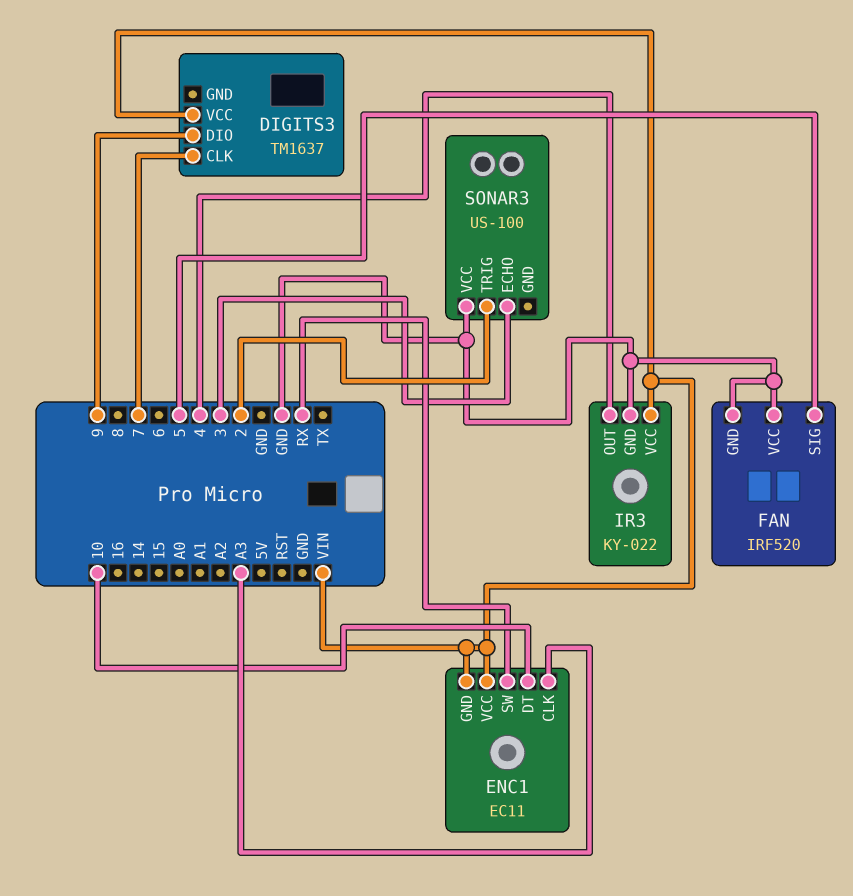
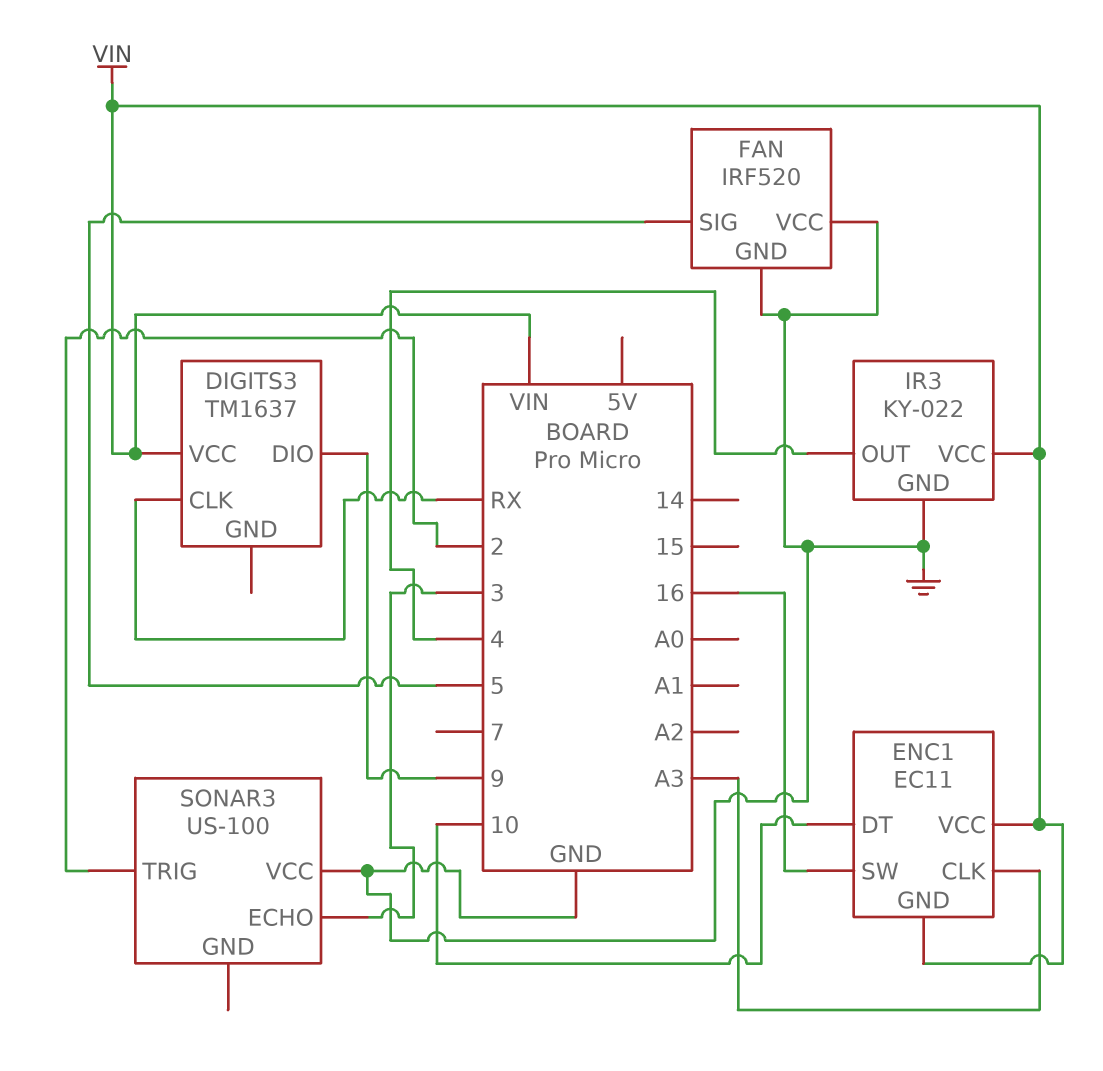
DIGITS3 pin CLK: 7 -> RX
ENC1 pin SW: RX -> 16

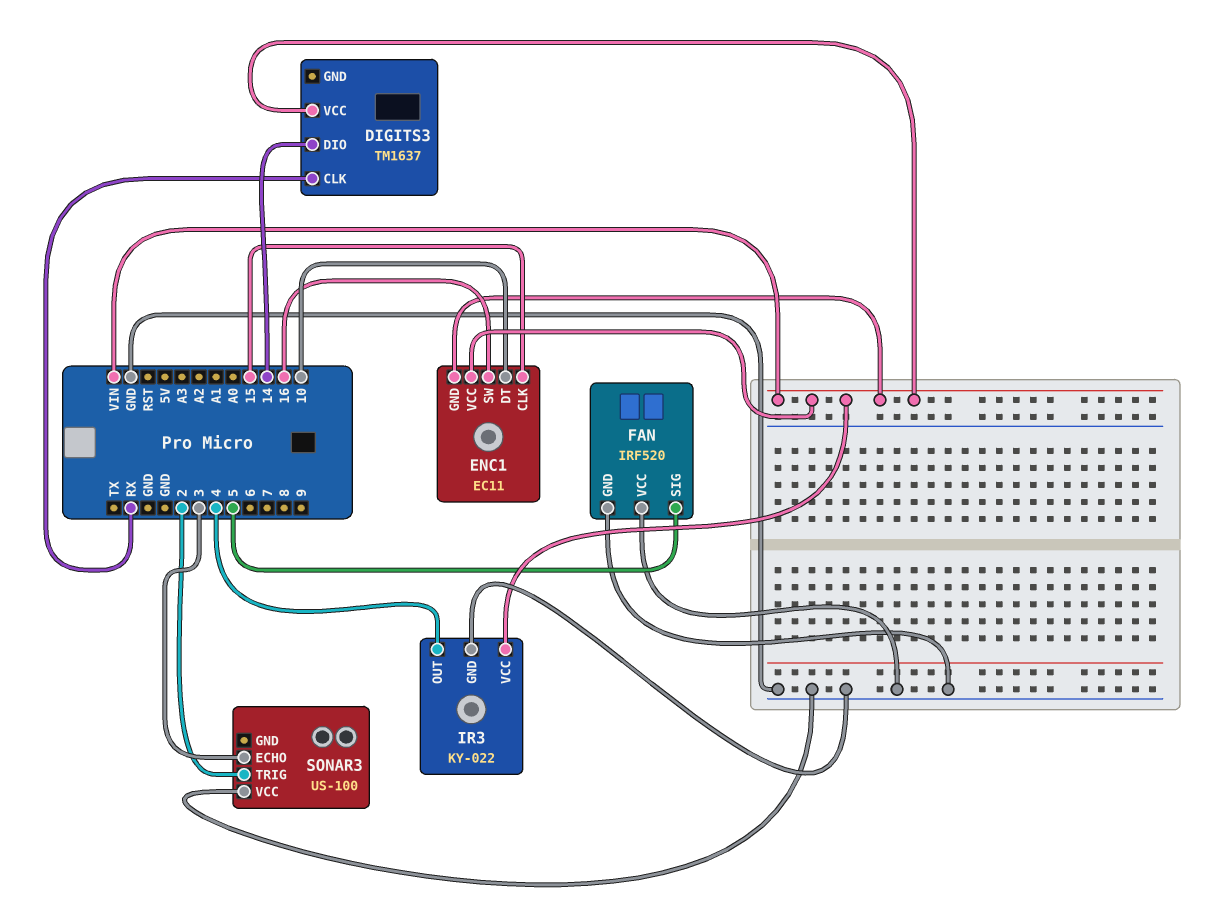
DIGITS3 pin DIO: 9 -> 14
ENC1 pin CLK: A3 -> 15

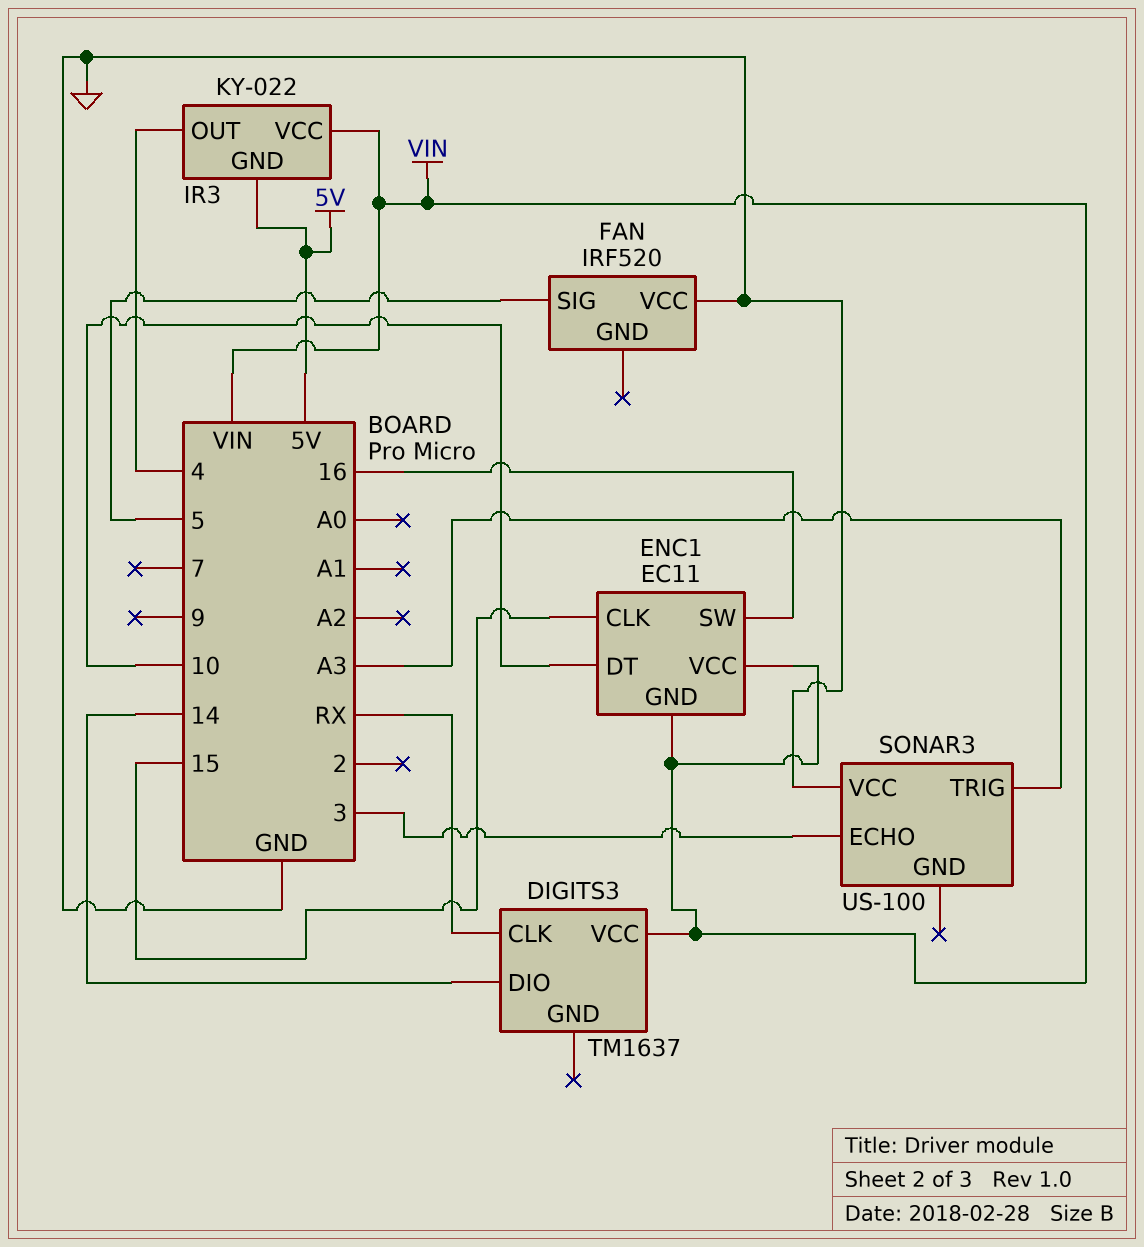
FAN pin GND: GND -> none
IR3 pin GND: GND -> 5V
SONAR3 pin TRIG: 2 -> A3

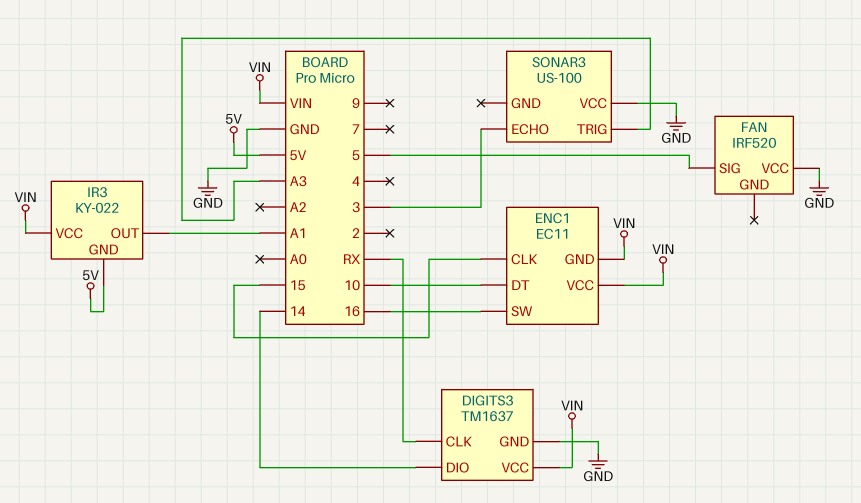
DIGITS3 pin GND: none -> GND
IR3 pin OUT: 4 -> A1

